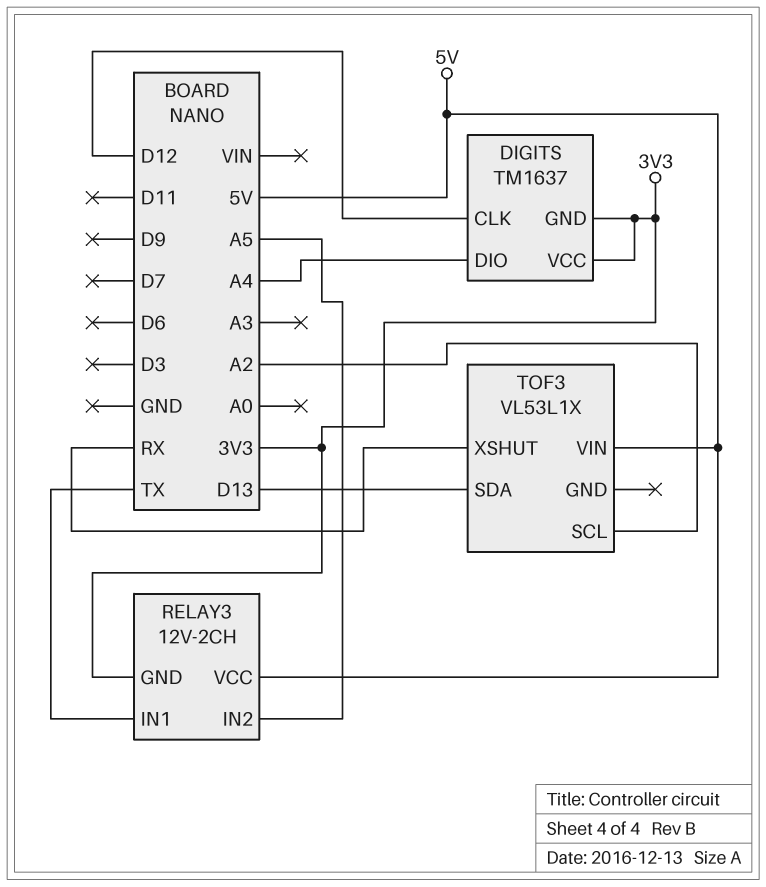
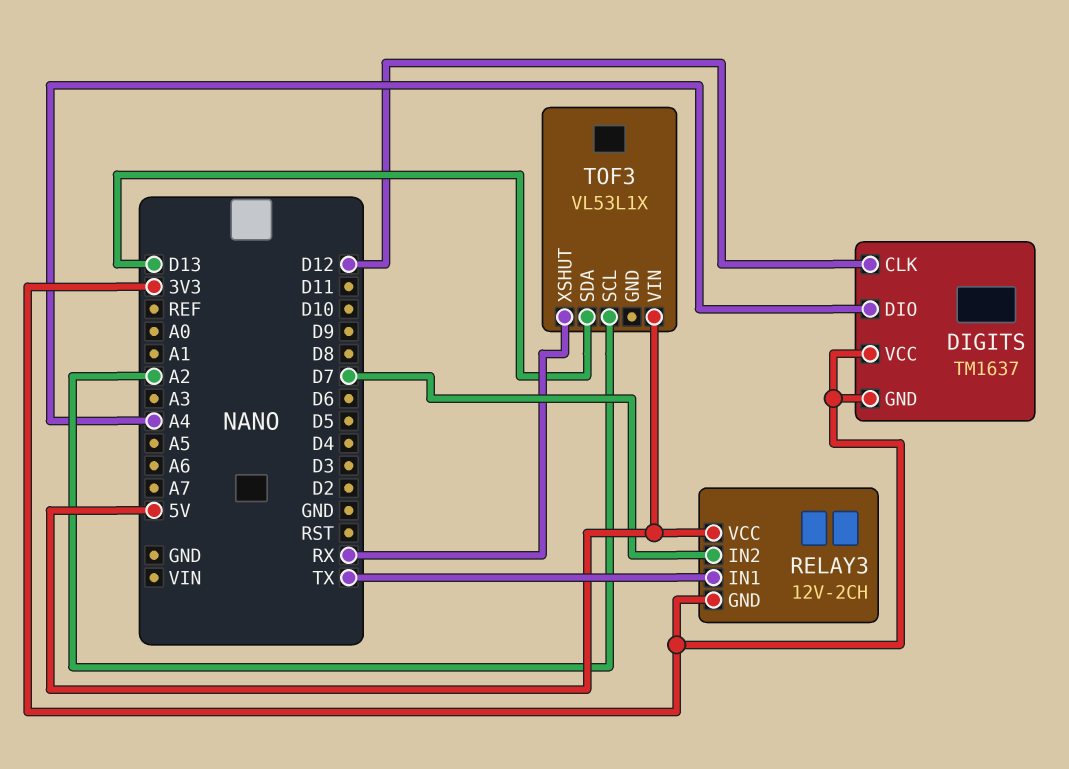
RELAY3 pin IN2: A5 -> D7

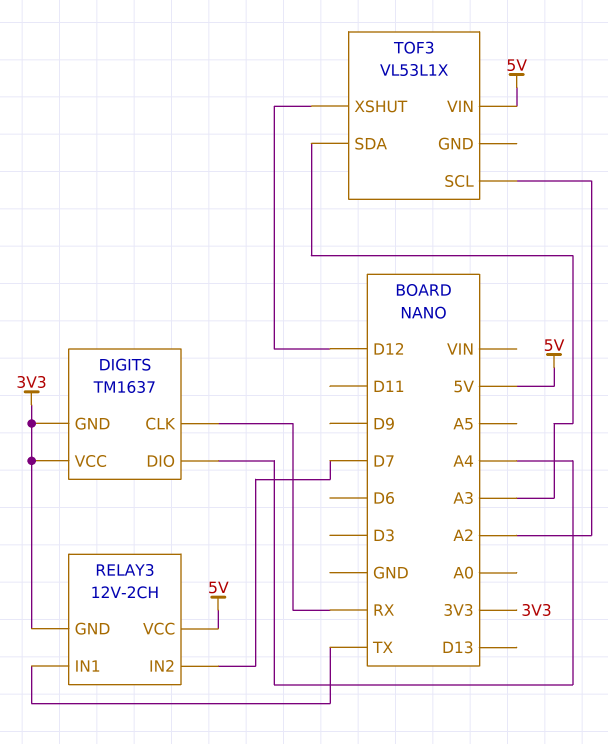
DIGITS pin CLK: D12 -> RX
TOF3 pin SDA: D13 -> A3
TOF3 pin XSHUT: RX -> D12

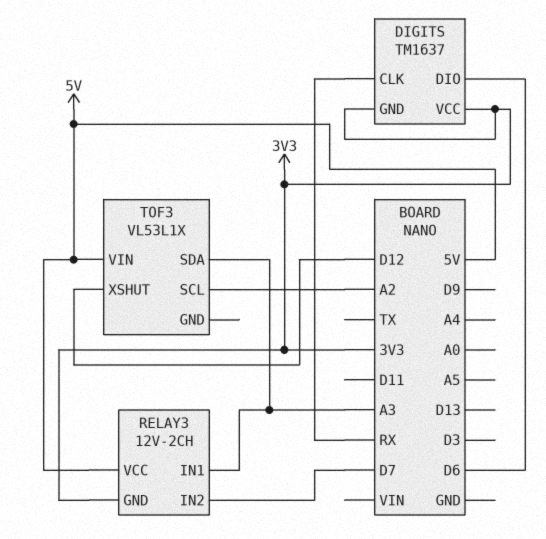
DIGITS pin DIO: A4 -> D6
RELAY3 pin IN1: TX -> A3

